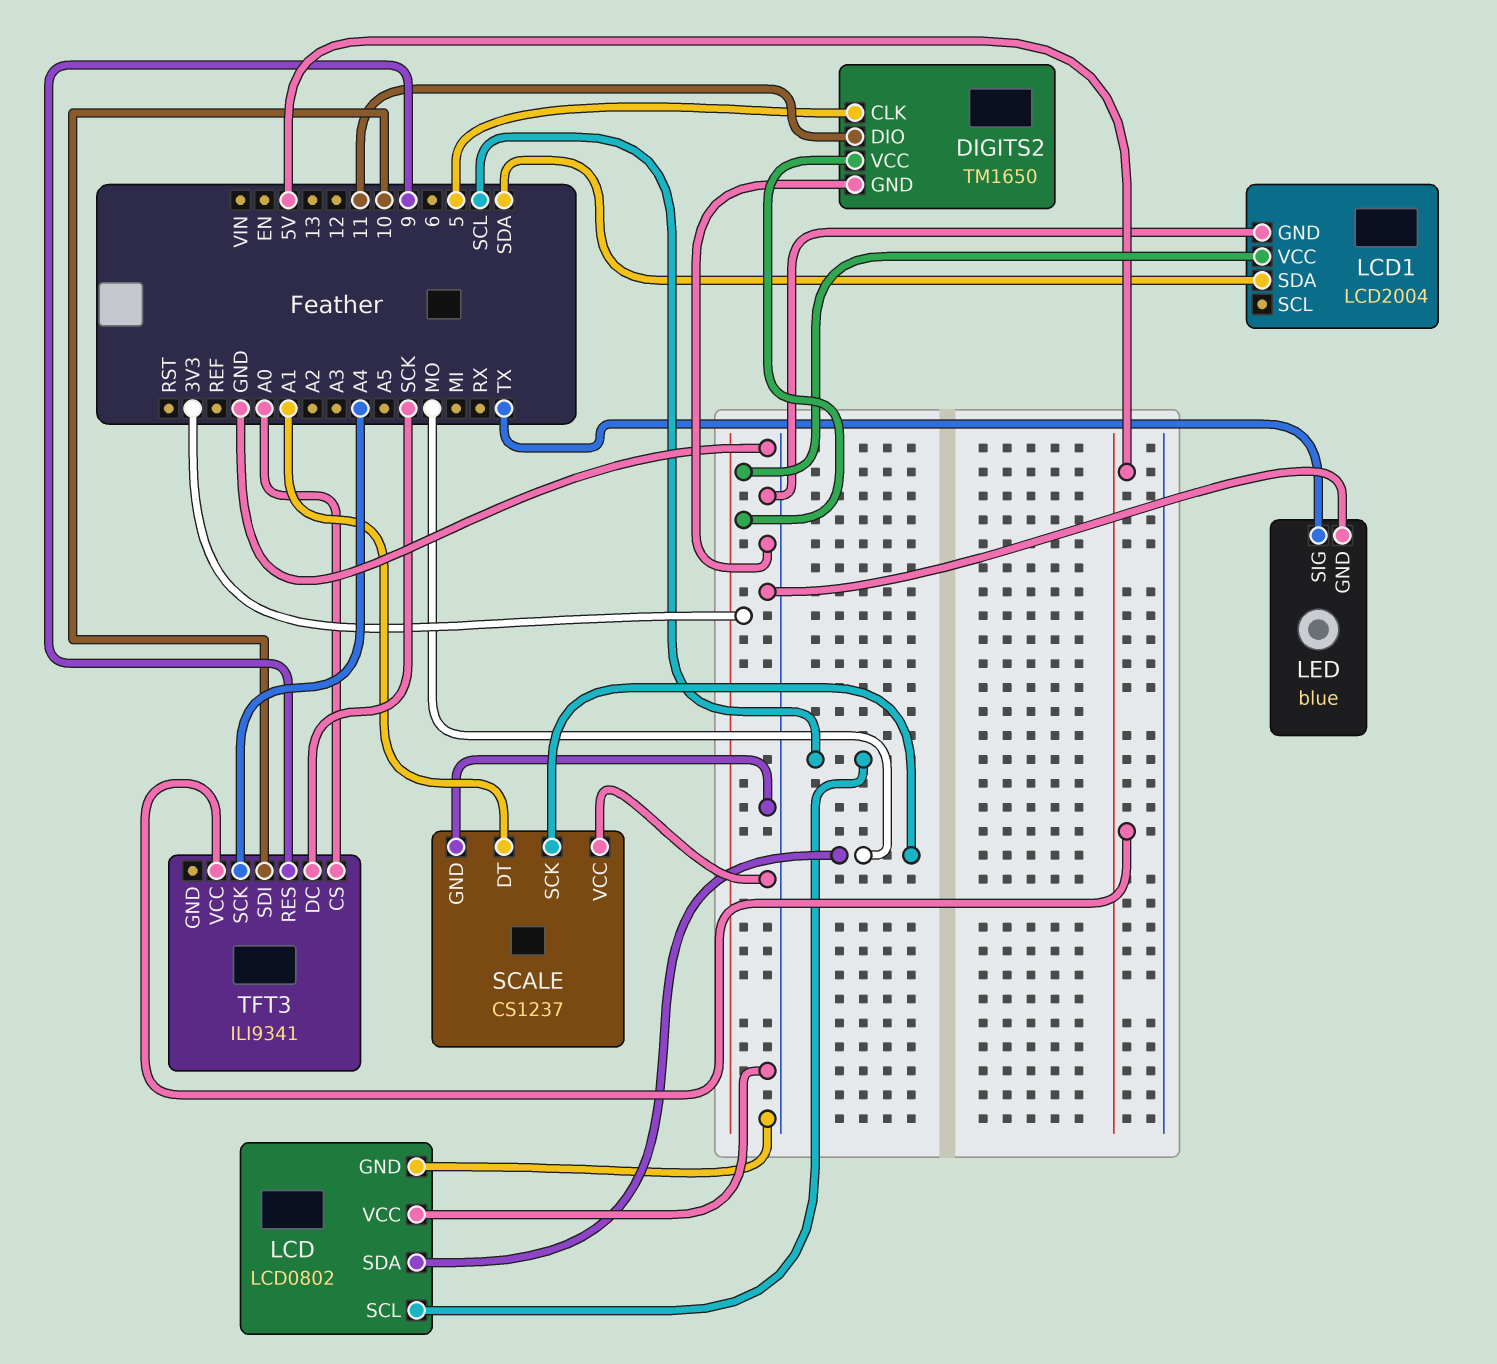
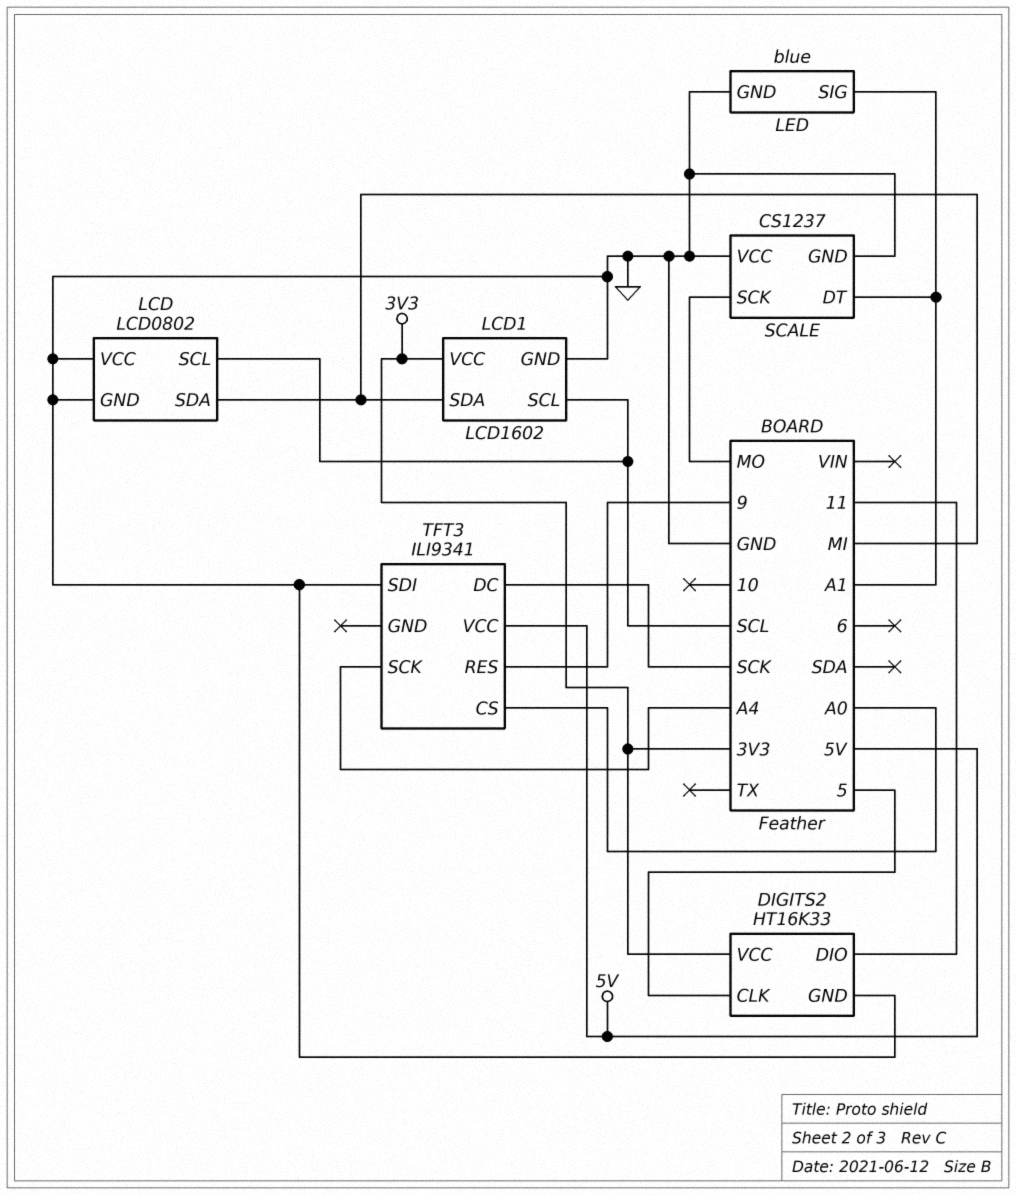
DIGITS2: TM1650 -> HT16K33
LCD pin SDA: MO -> MI
LCD1: LCD2004 -> LCD1602
LCD1 pin SCL: none -> SCL
LCD1 pin SDA: SDA -> MI
LED pin SIG: TX -> A1
TFT3 pin SDI: 10 -> GND

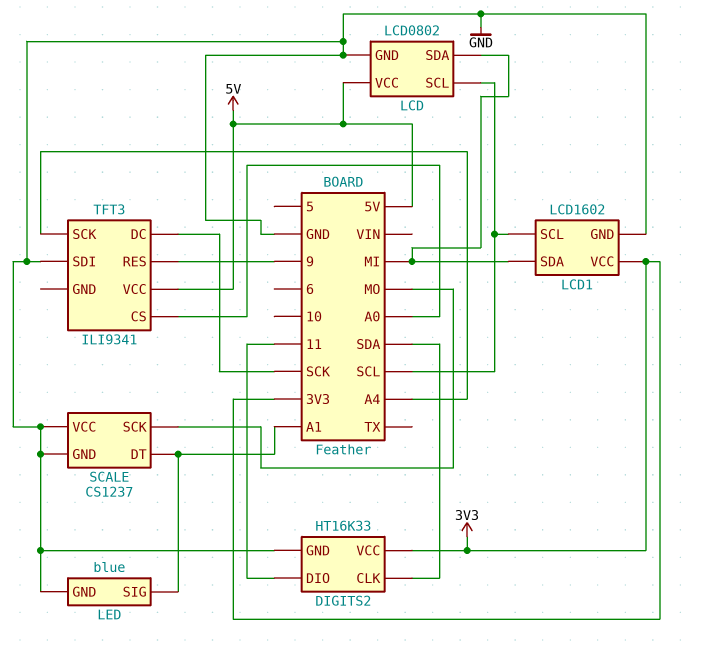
DIGITS2 pin CLK: 5 -> SDA
LCD pin VCC: GND -> 5V

